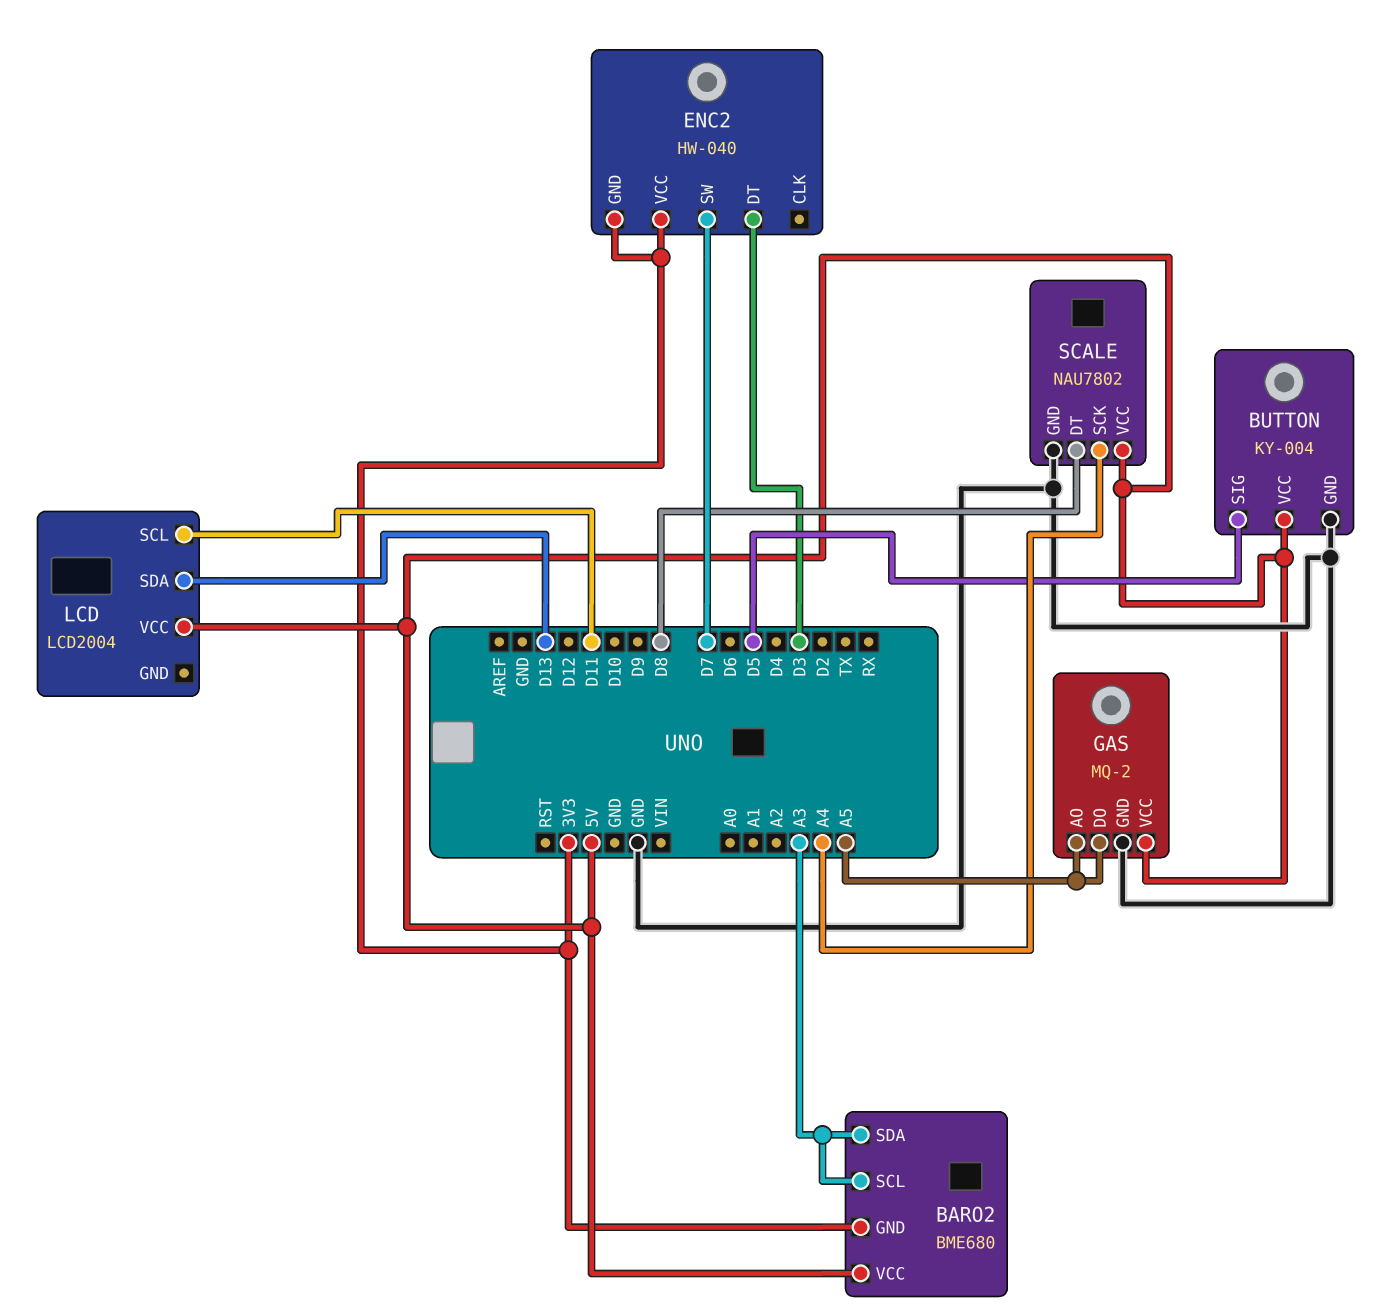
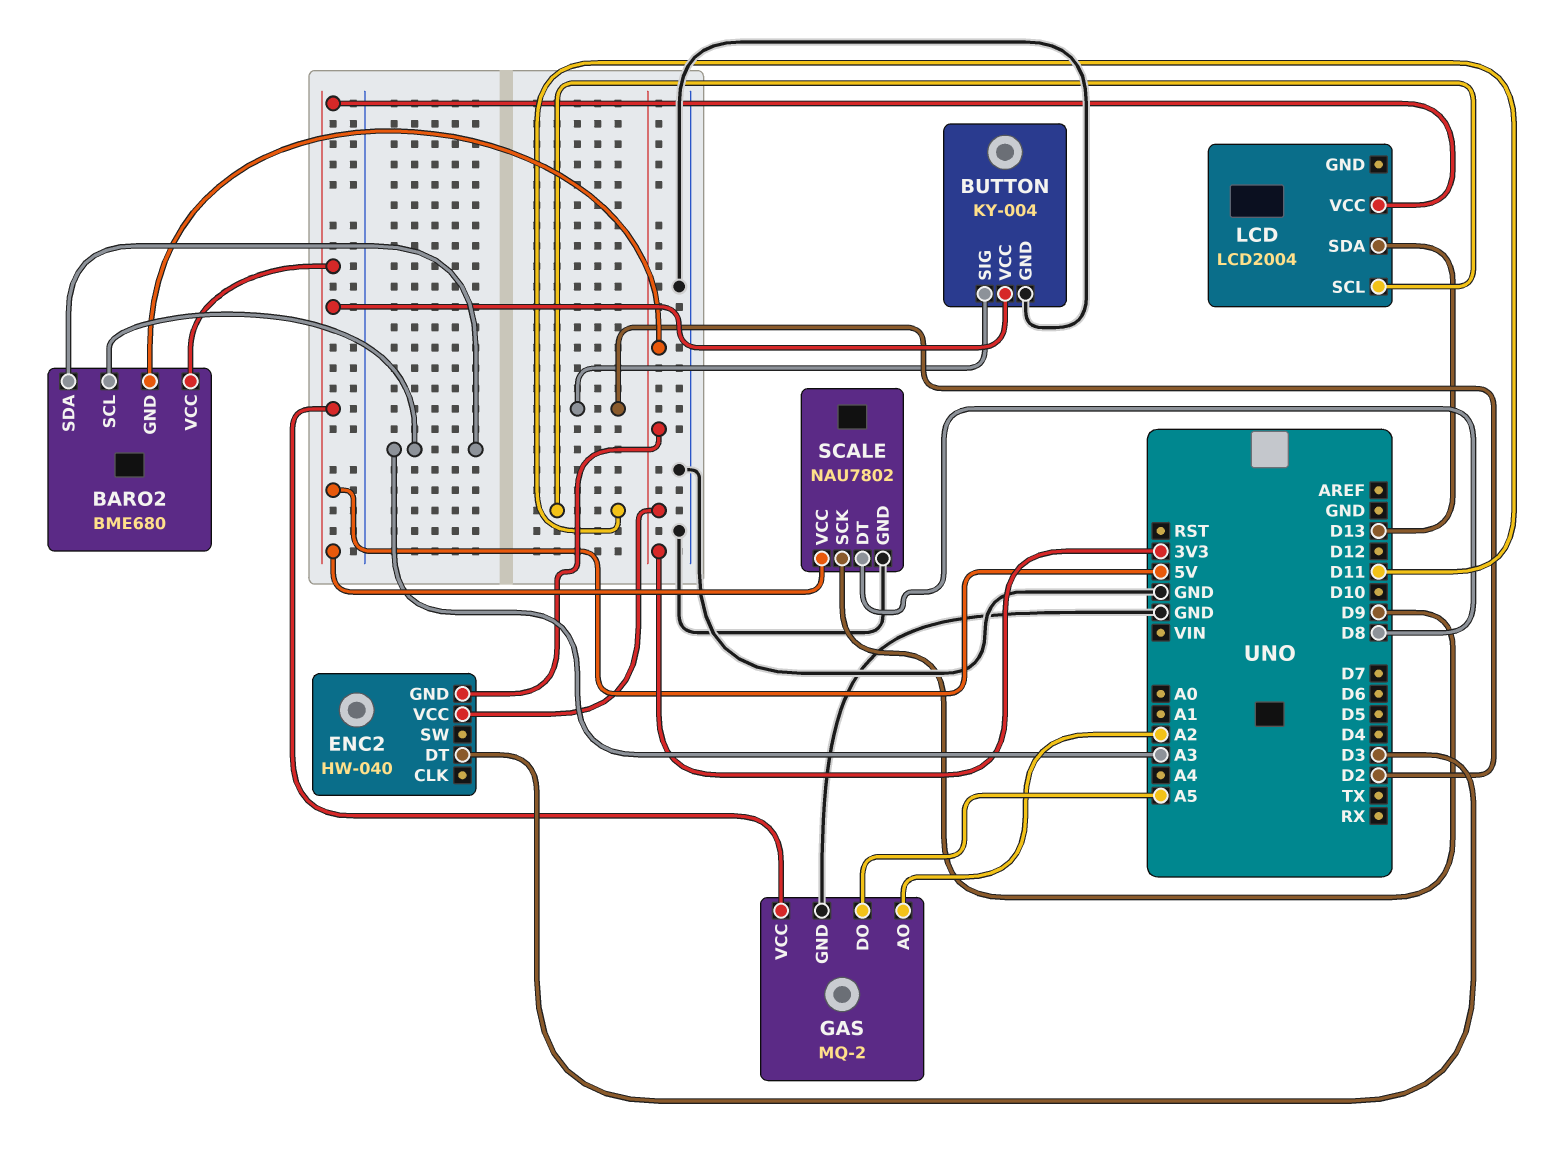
BUTTON pin SIG: D5 -> D2
ENC2 pin SW: D7 -> none
GAS pin AO: A5 -> A2
SCALE pin SCK: A4 -> D9

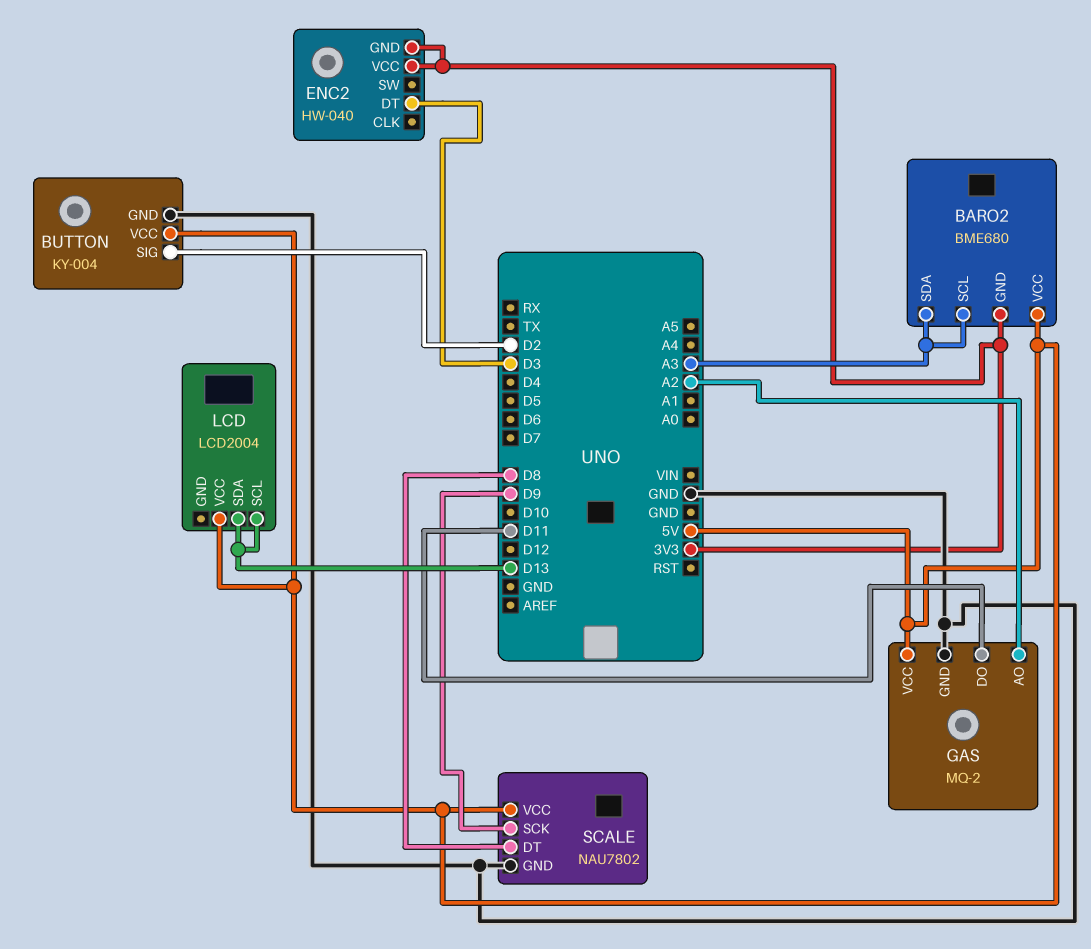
GAS pin DO: A5 -> D11
LCD pin SCL: D11 -> D13

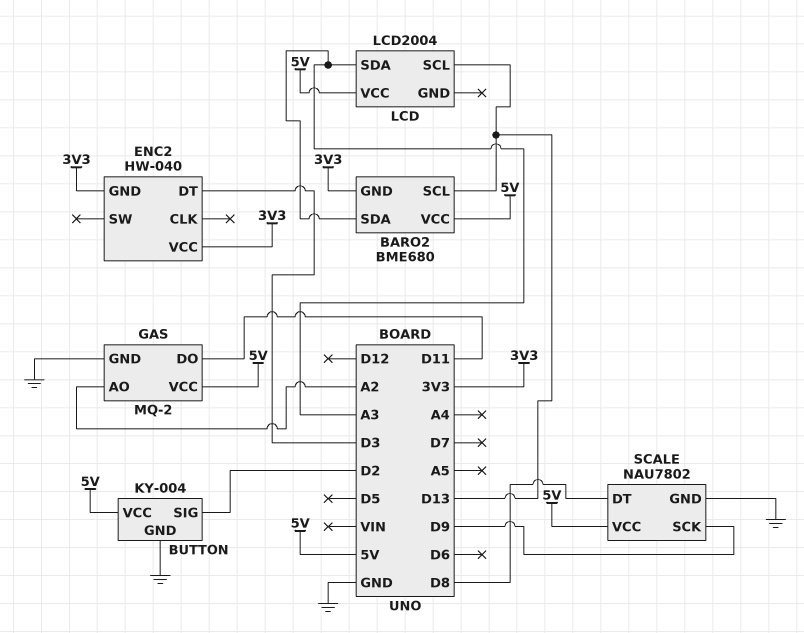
BARO2 pin SCL: A3 -> D13
LCD pin SDA: D13 -> A3

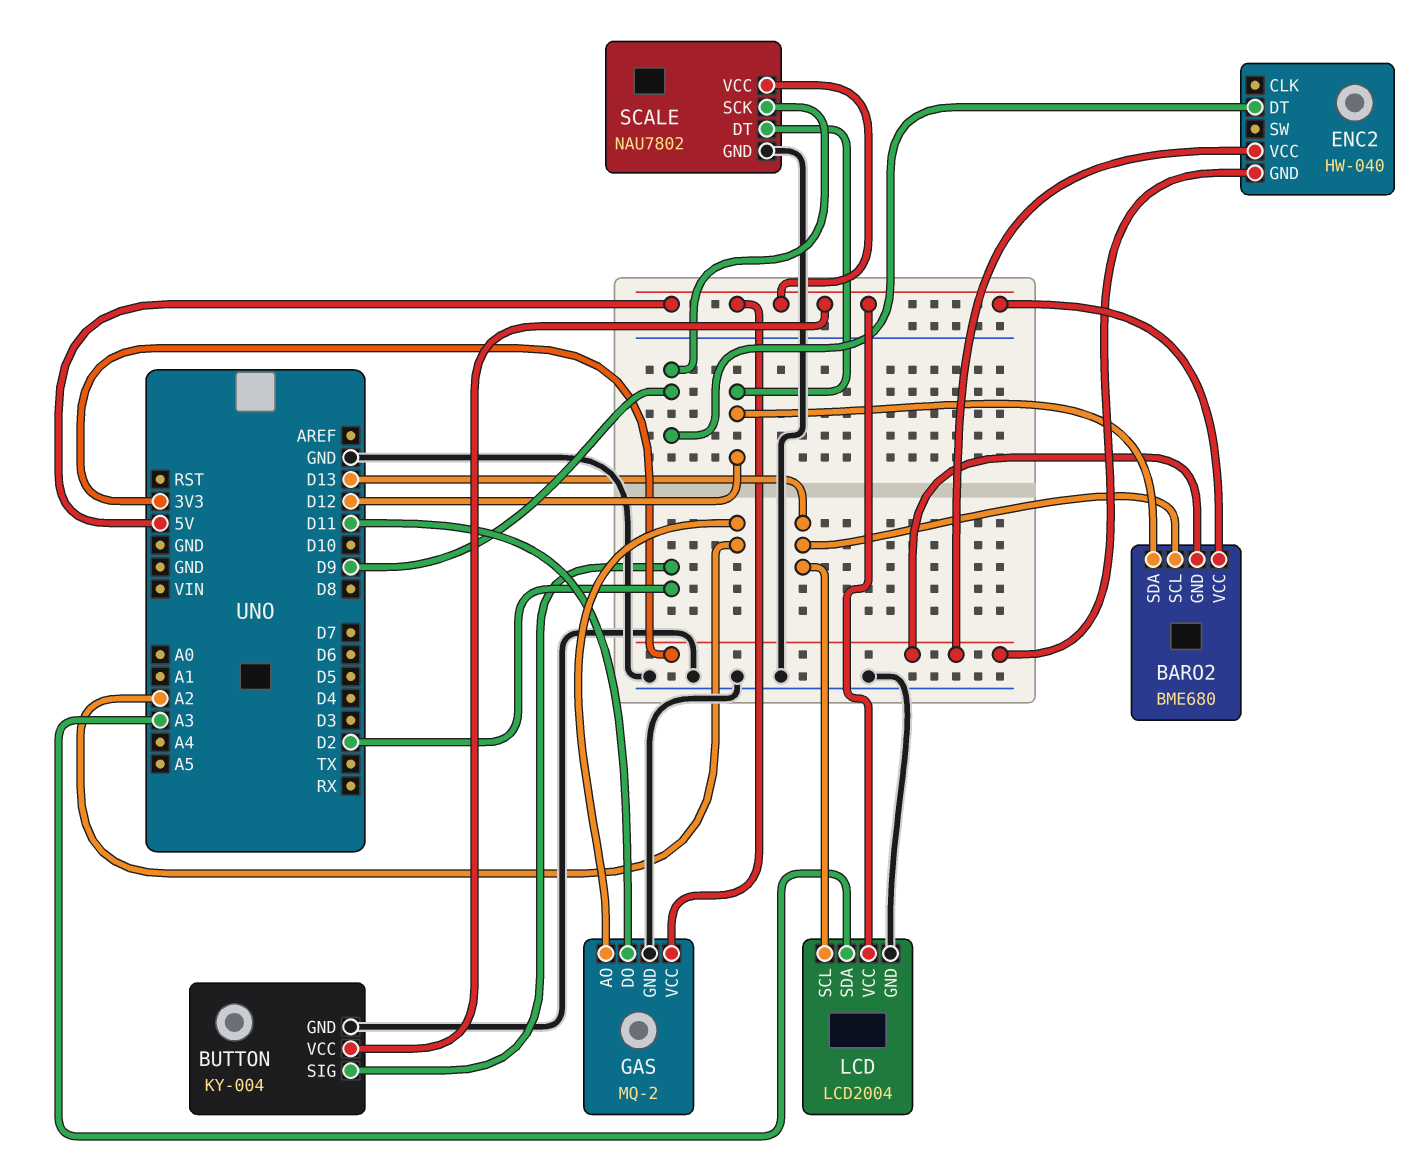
BARO2 pin SDA: A3 -> D12
ENC2 pin DT: D3 -> D9
LCD pin GND: none -> GND
SCALE pin DT: D8 -> D12

